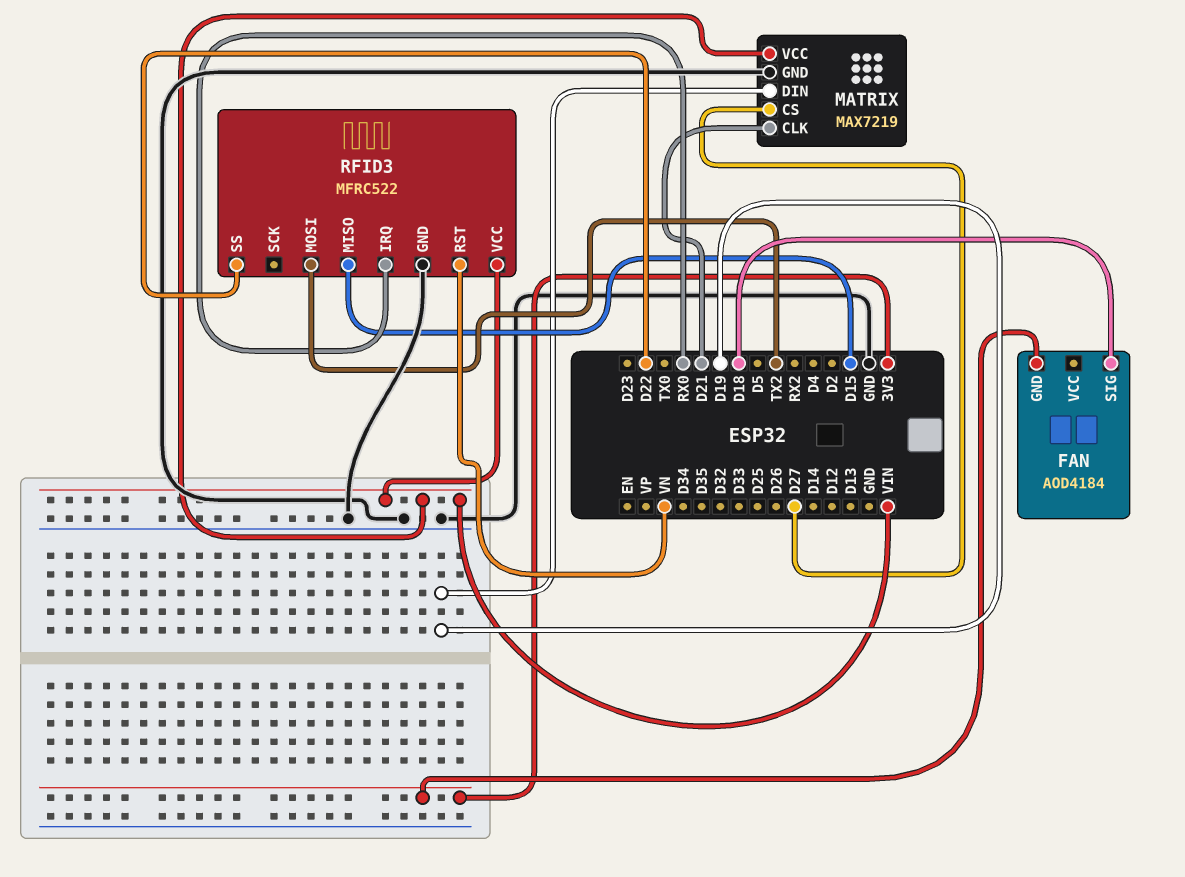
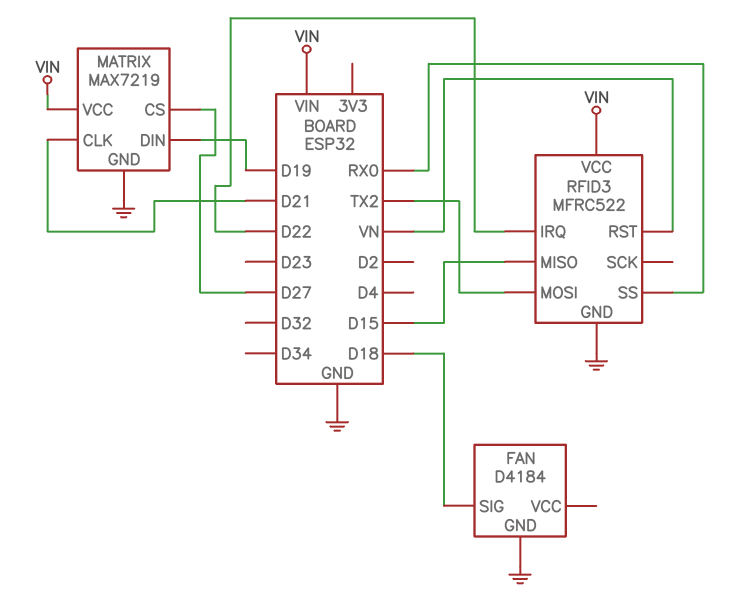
FAN: AOD4184 -> D4184
FAN pin GND: 3V3 -> GND
RFID3 pin IRQ: RX0 -> D22
RFID3 pin SS: D22 -> RX0

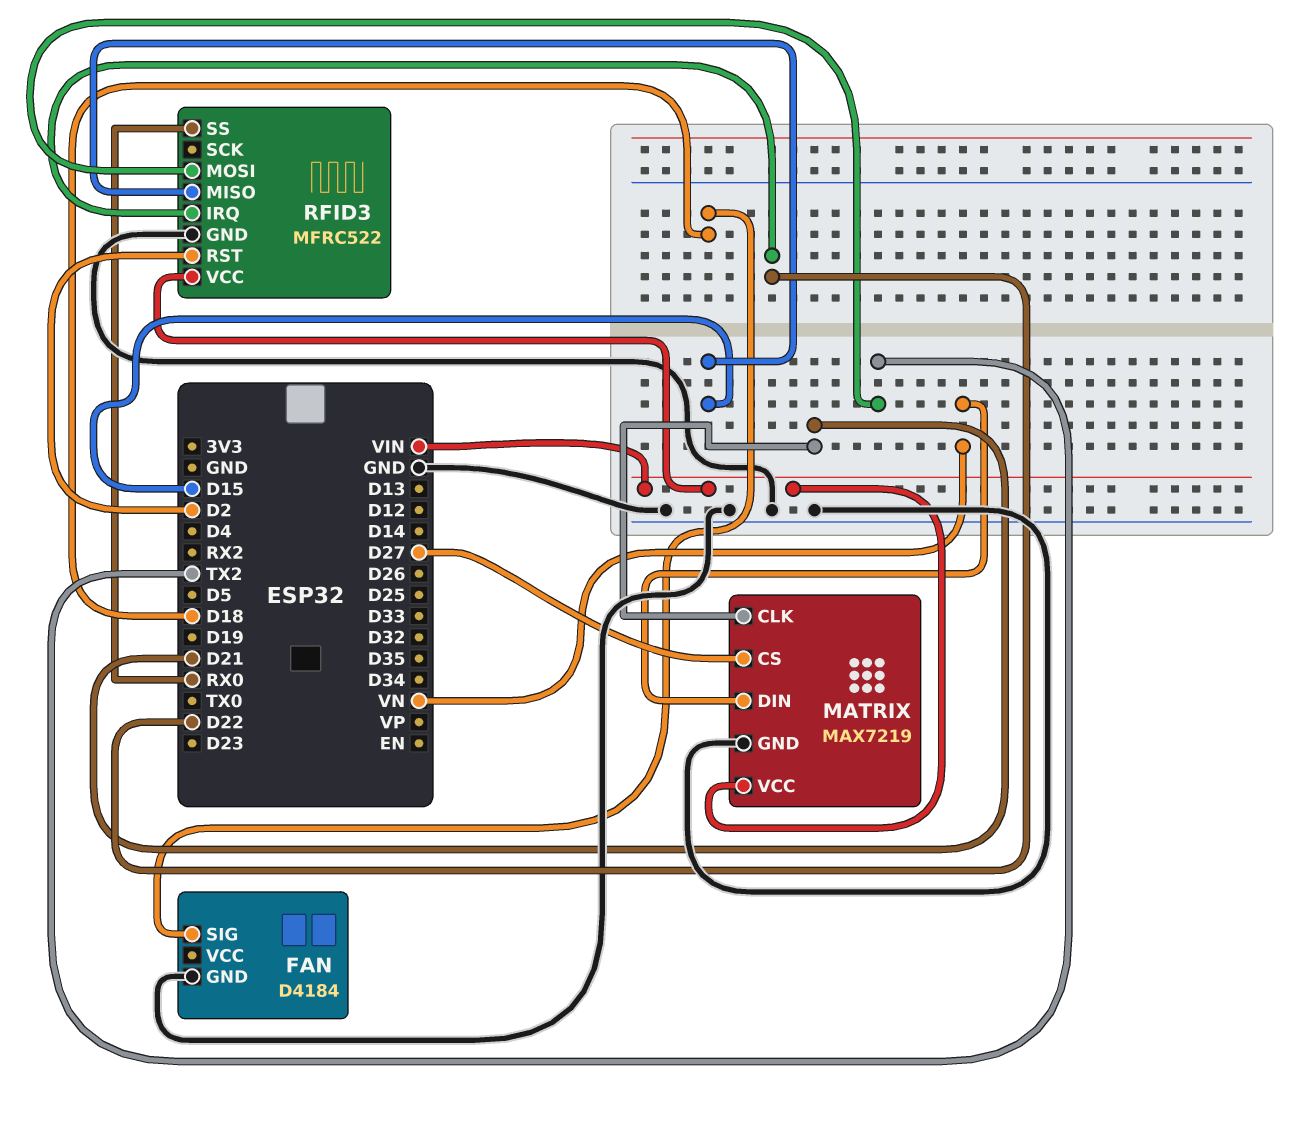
MATRIX pin DIN: D19 -> VN
RFID3 pin RST: VN -> D2

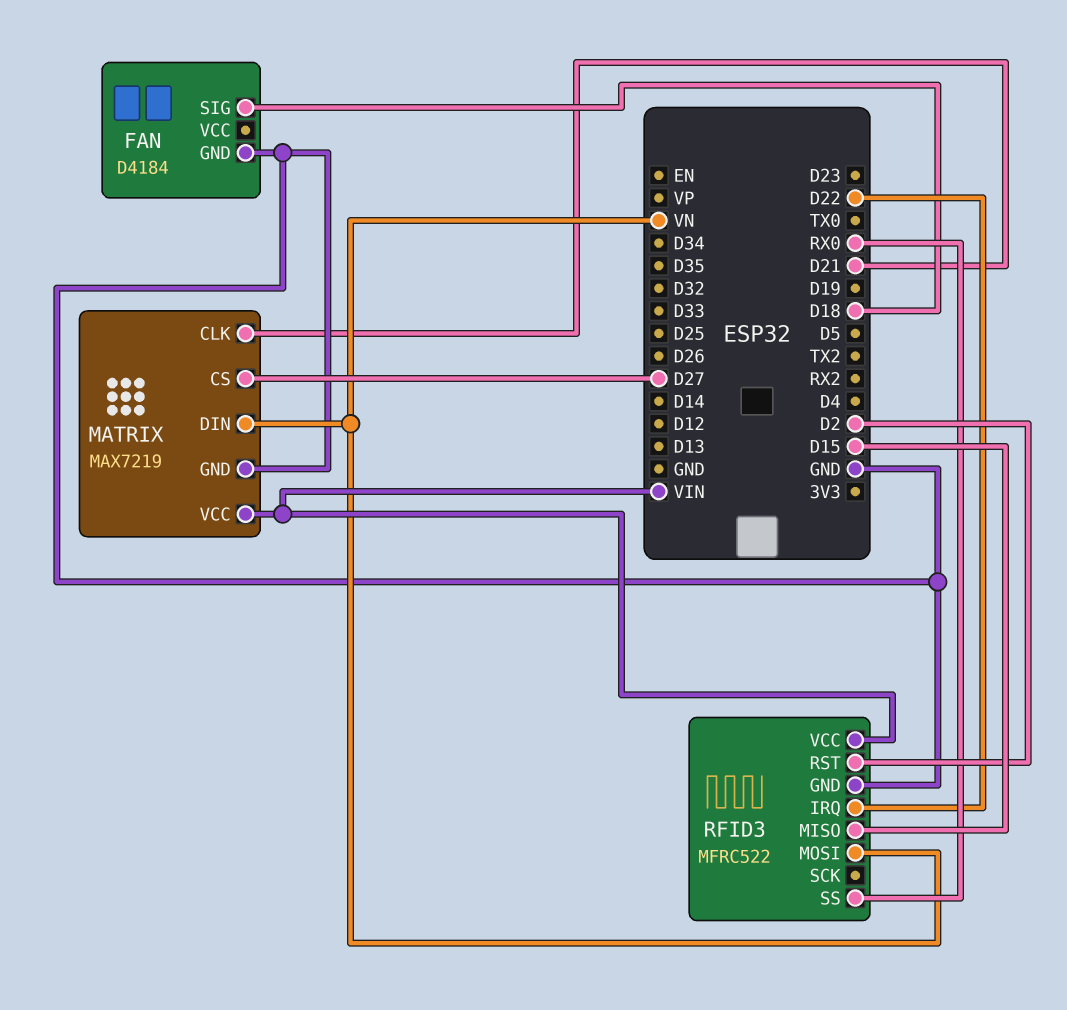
RFID3 pin MOSI: TX2 -> VN

